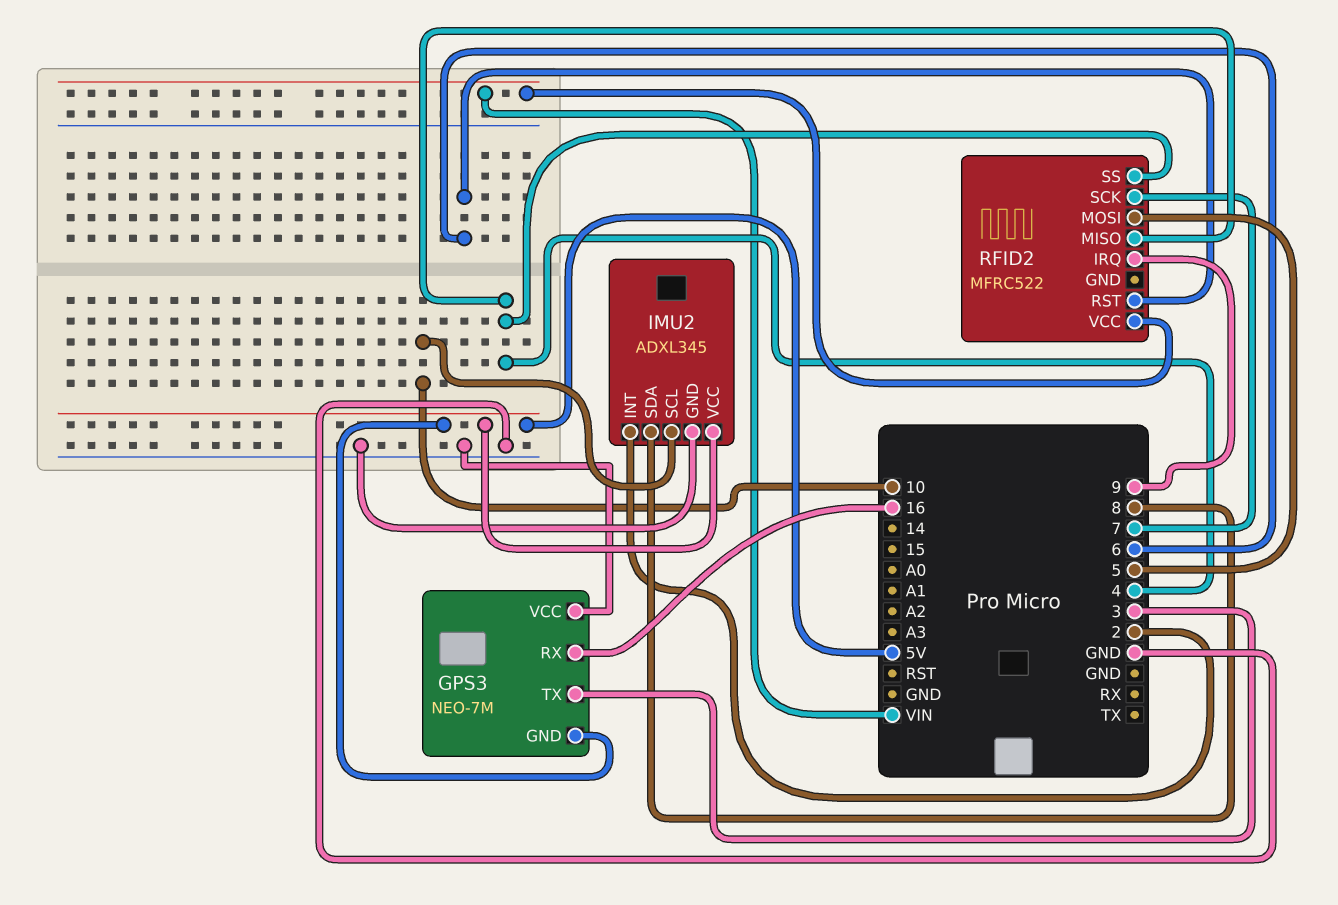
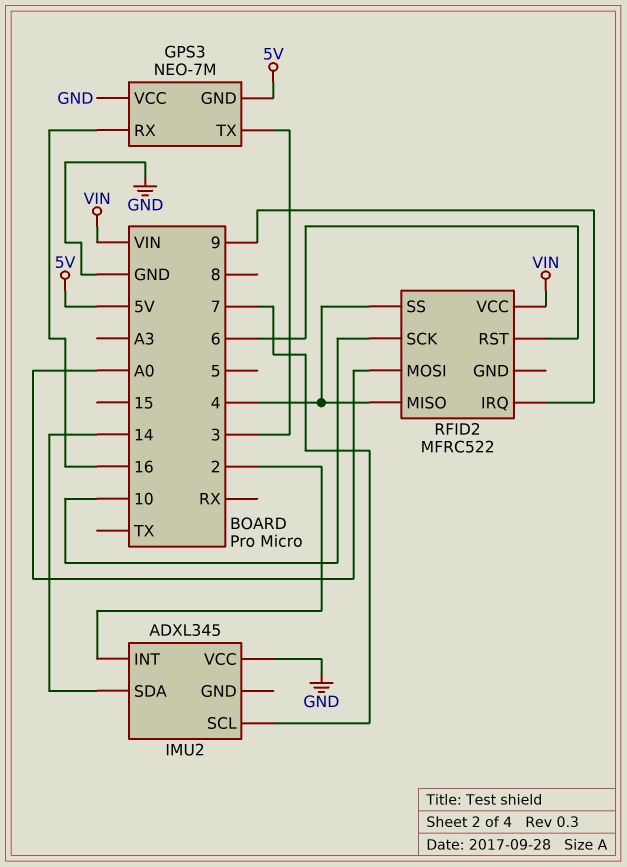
IMU2 pin GND: GND -> none
IMU2 pin SCL: 10 -> 7
IMU2 pin SDA: 8 -> 14
IMU2 pin VCC: 5V -> GND
RFID2 pin MOSI: 5 -> A0
RFID2 pin SCK: 7 -> 10

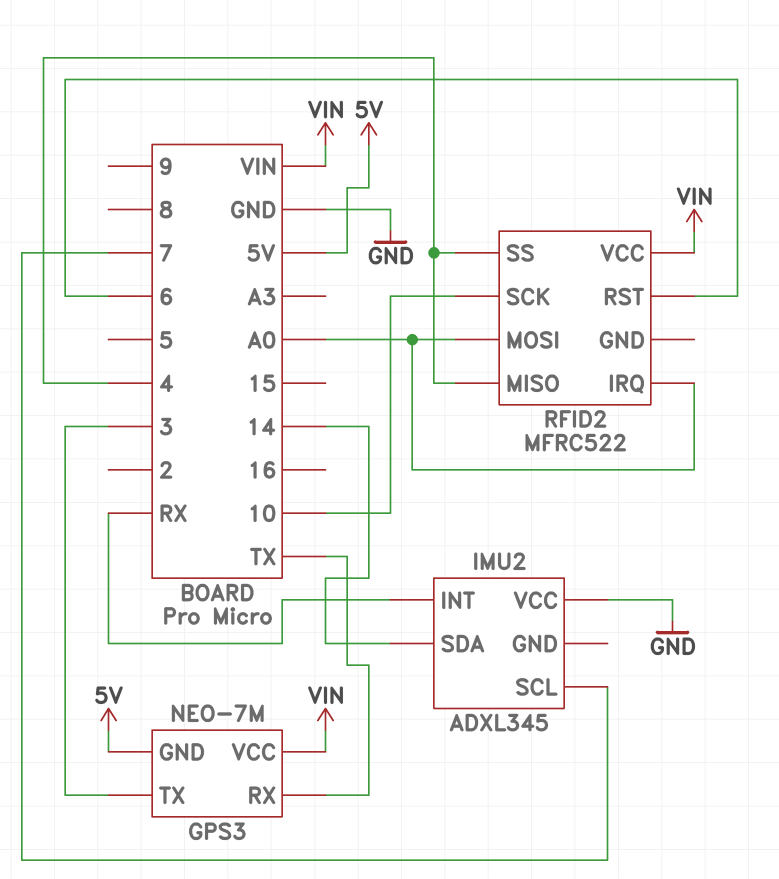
GPS3 pin RX: 16 -> TX
GPS3 pin VCC: GND -> VIN
IMU2 pin INT: 2 -> RX
RFID2 pin IRQ: 9 -> A0

